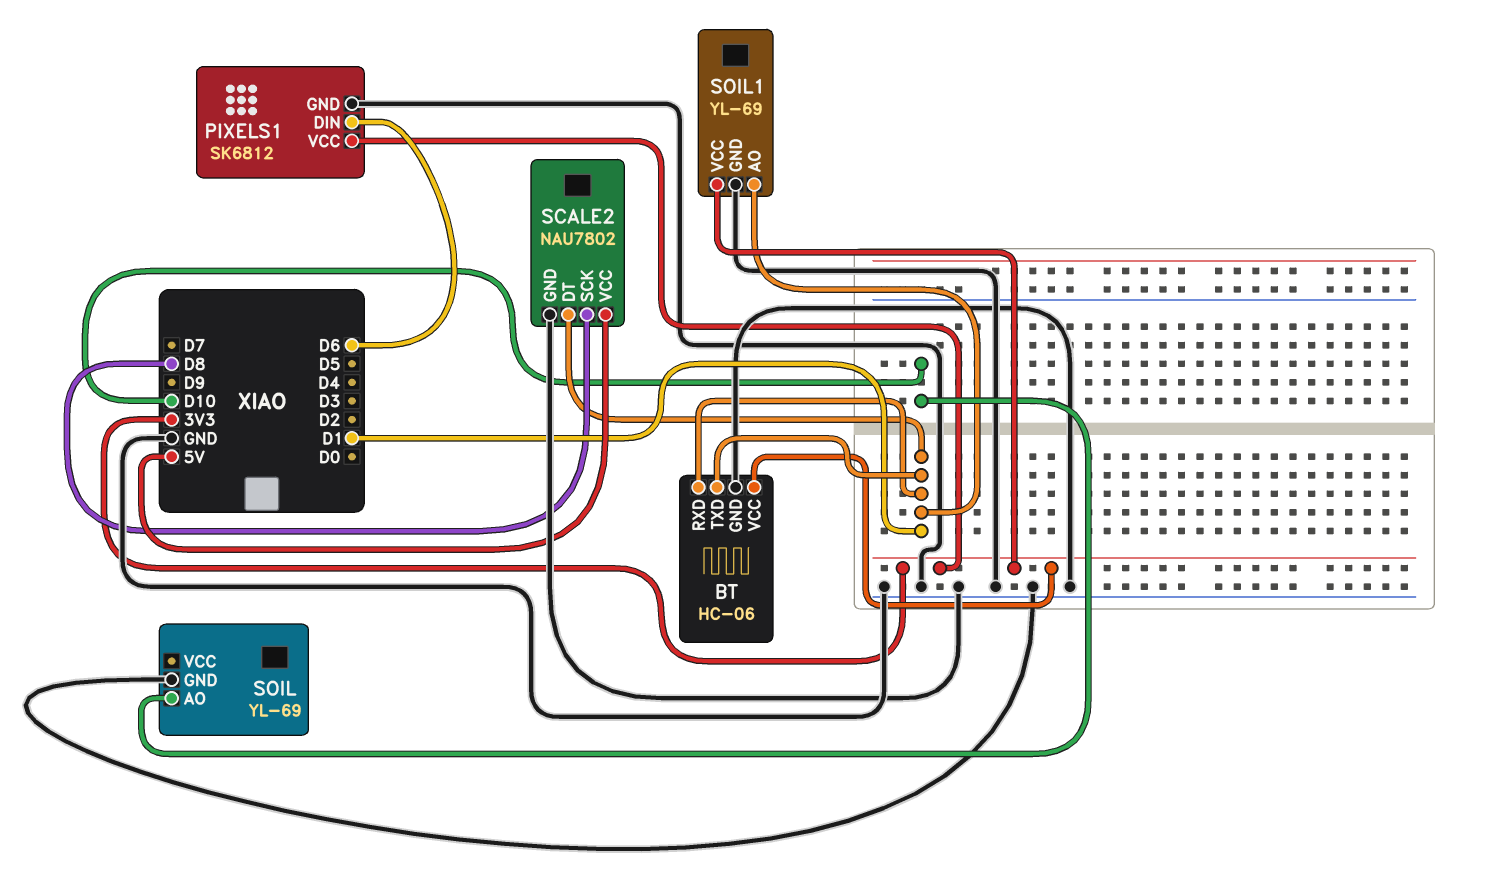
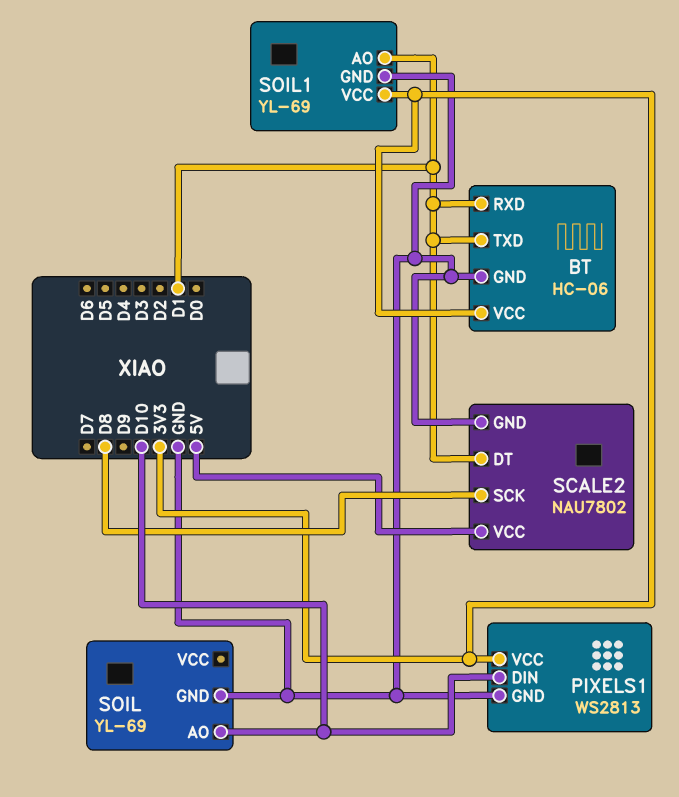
PIXELS1: SK6812 -> WS2813
PIXELS1 pin DIN: D6 -> D10

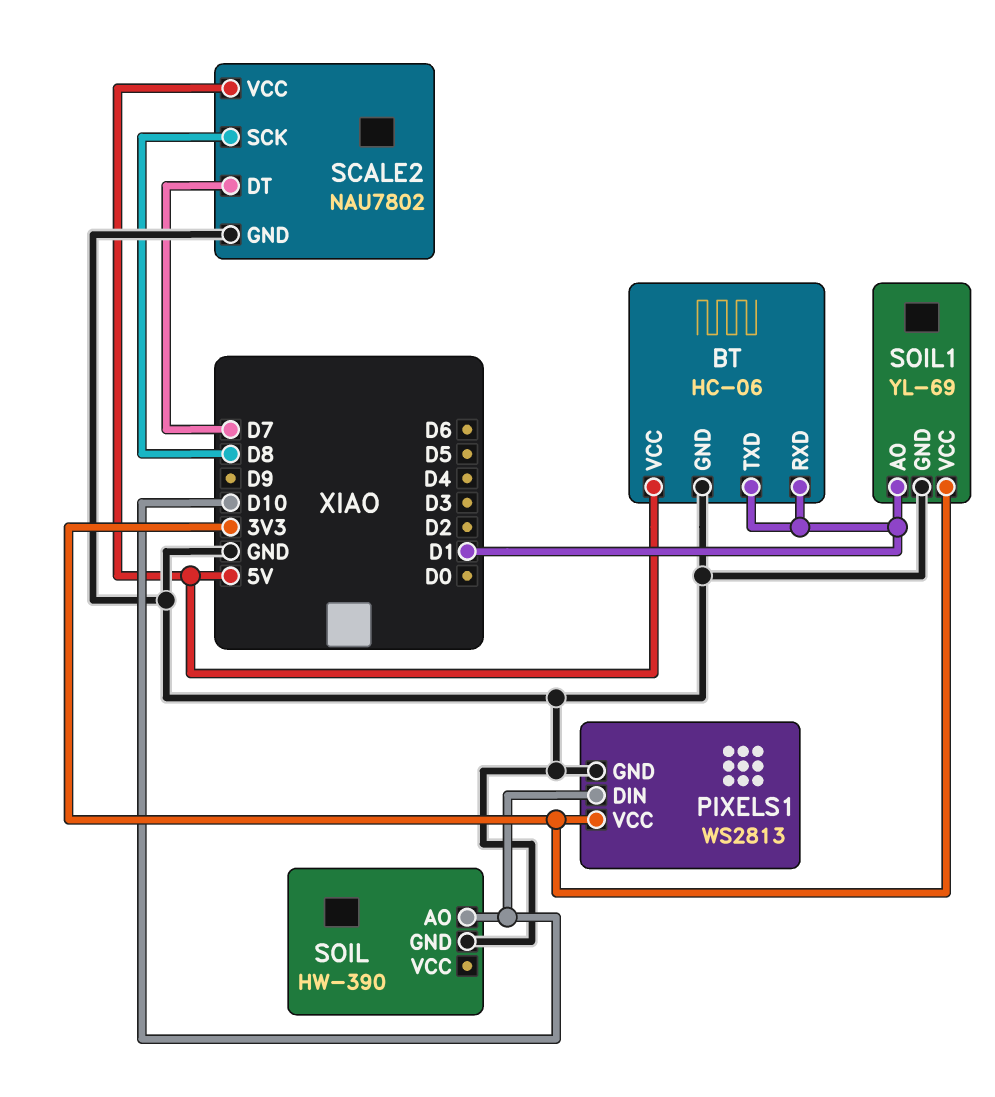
BT pin VCC: 3V3 -> 5V
SCALE2 pin DT: D1 -> D7
SOIL: YL-69 -> HW-390

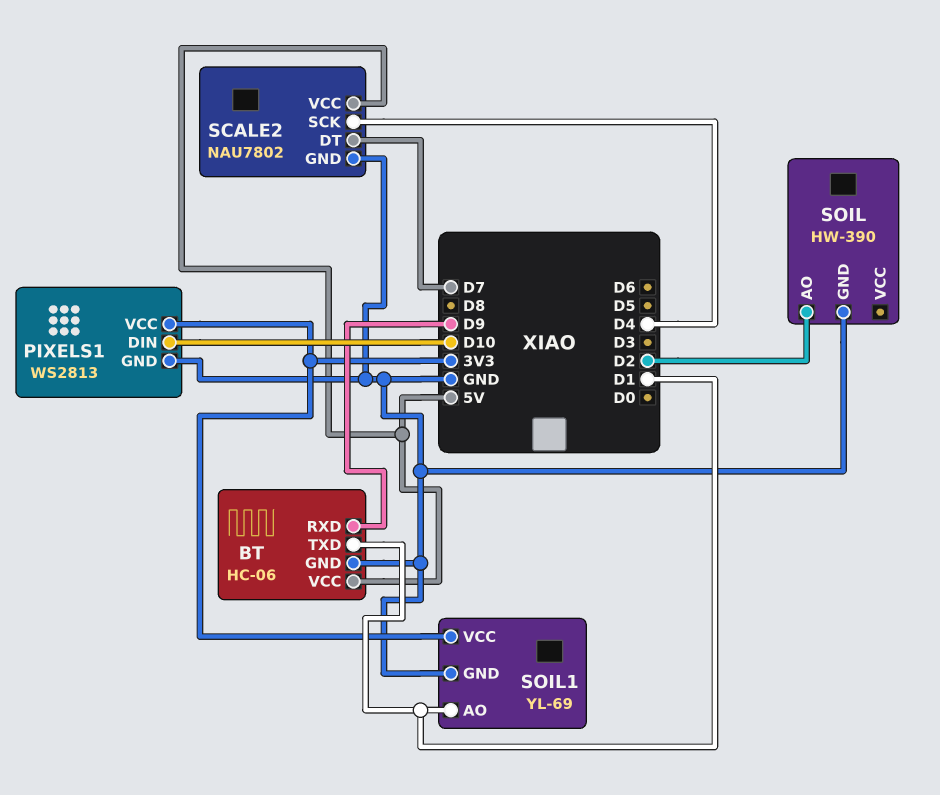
BT pin RXD: D1 -> D9
SCALE2 pin SCK: D8 -> D4
SOIL pin AO: D10 -> D2

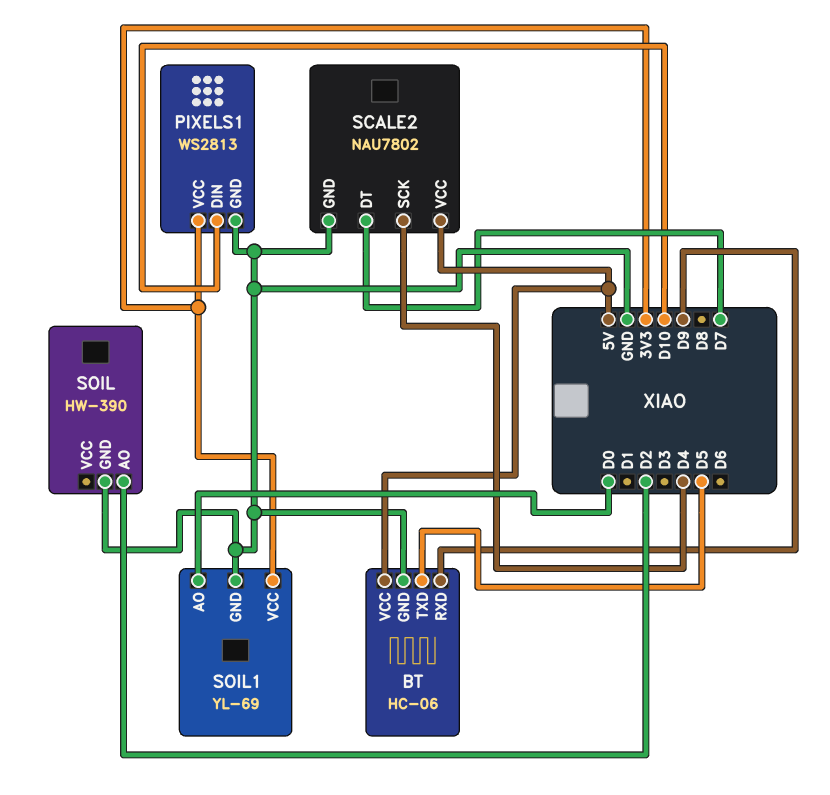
BT pin TXD: D1 -> D5
SOIL1 pin AO: D1 -> D0

